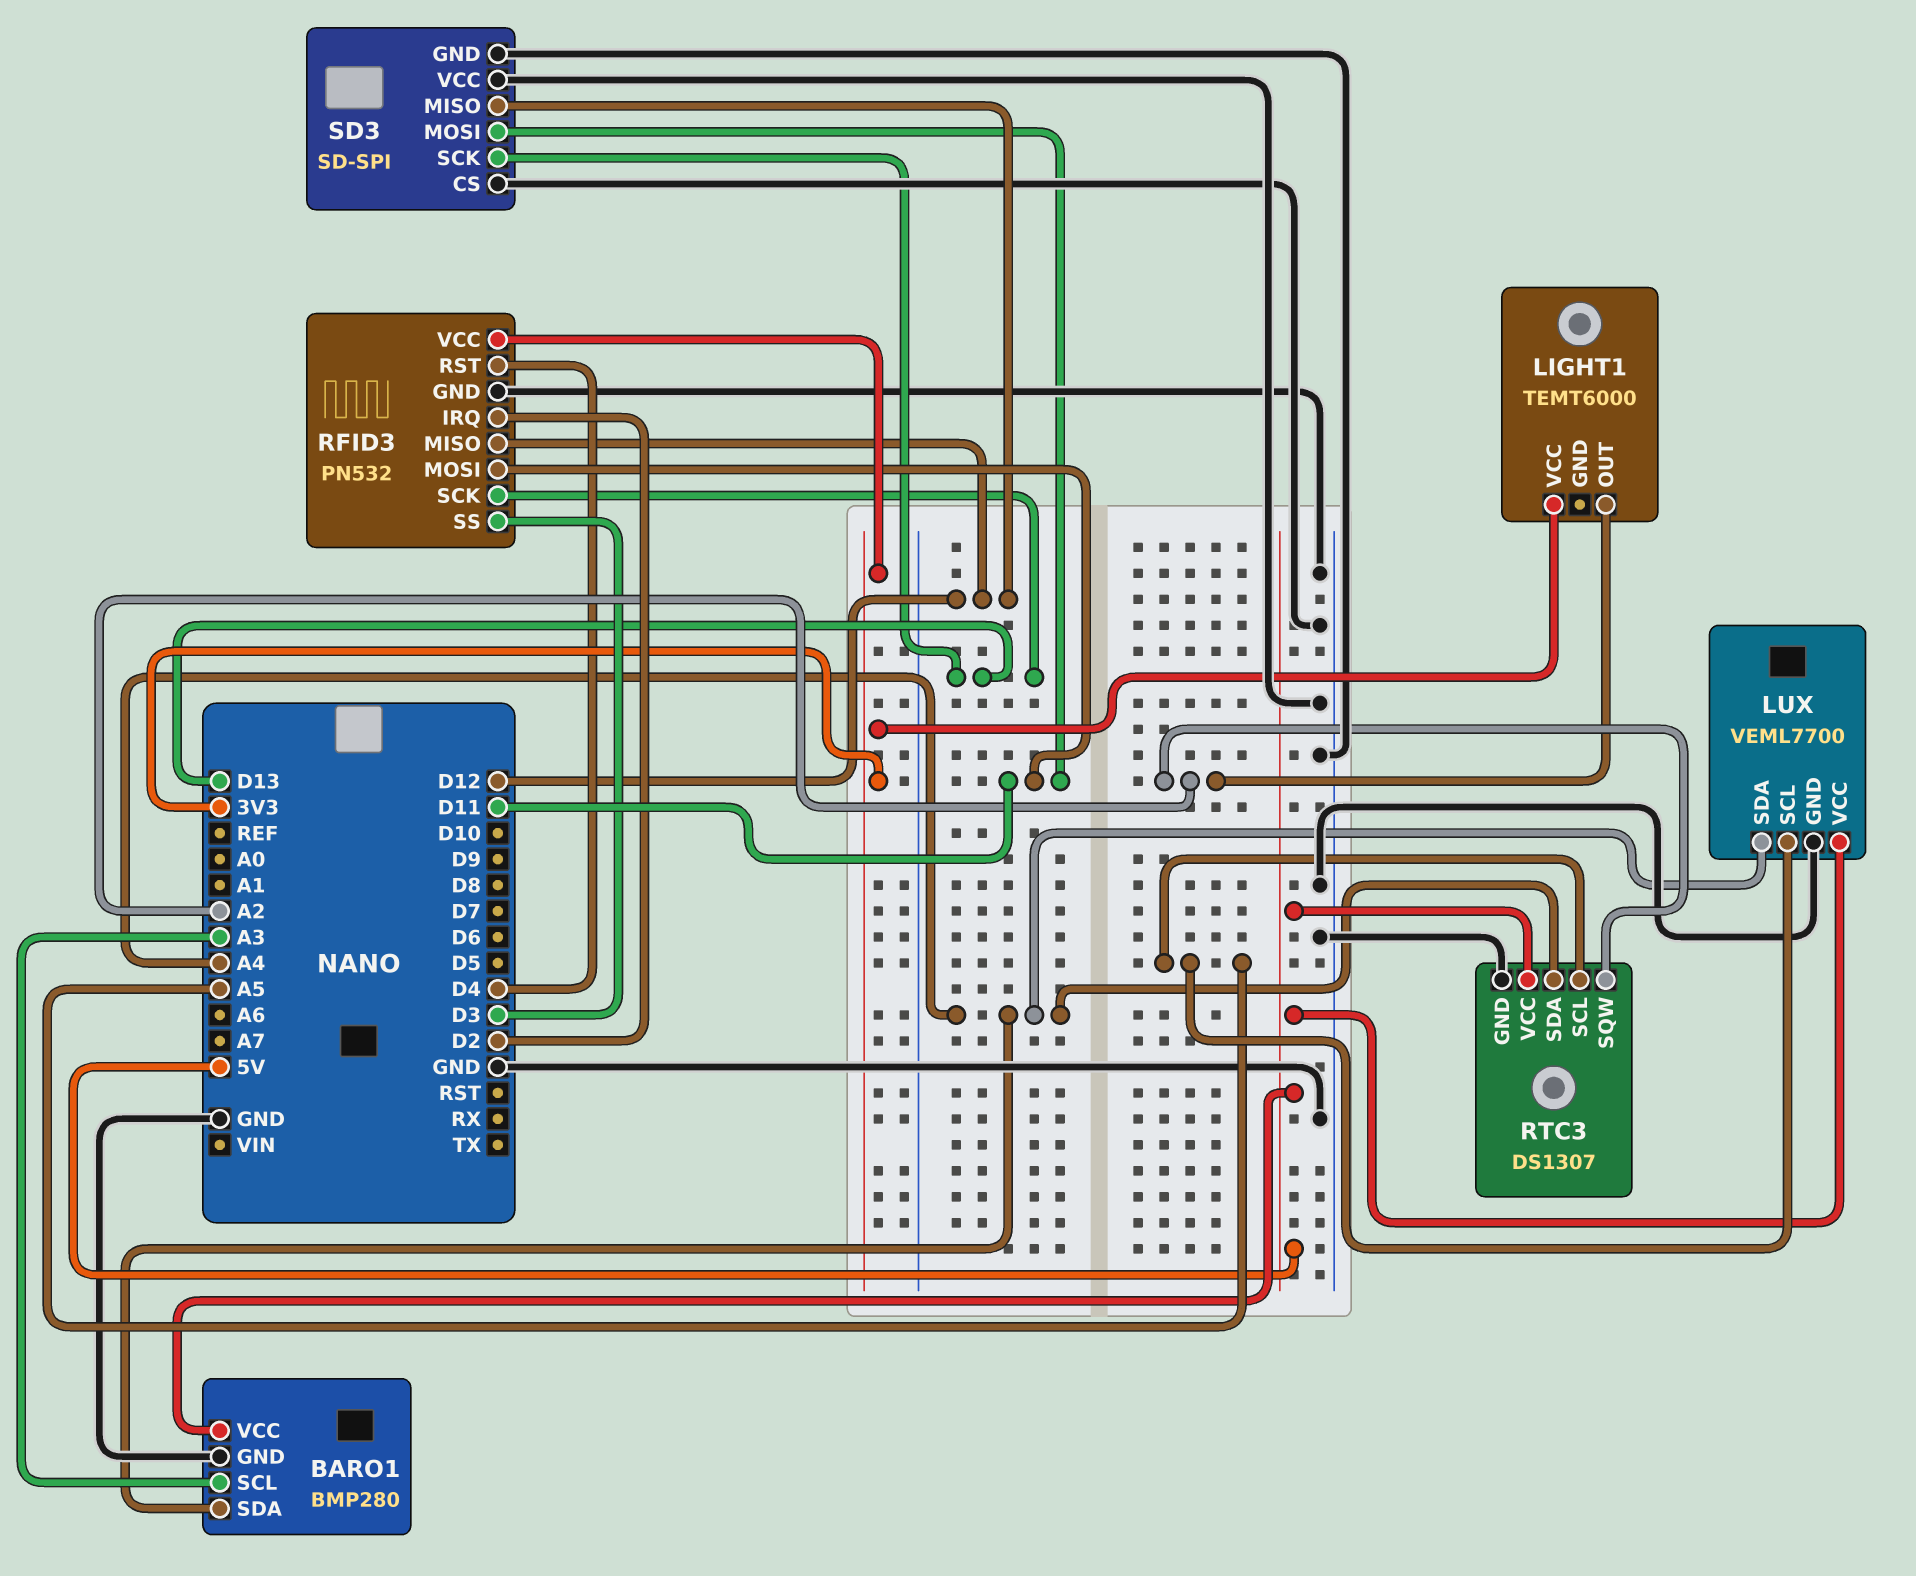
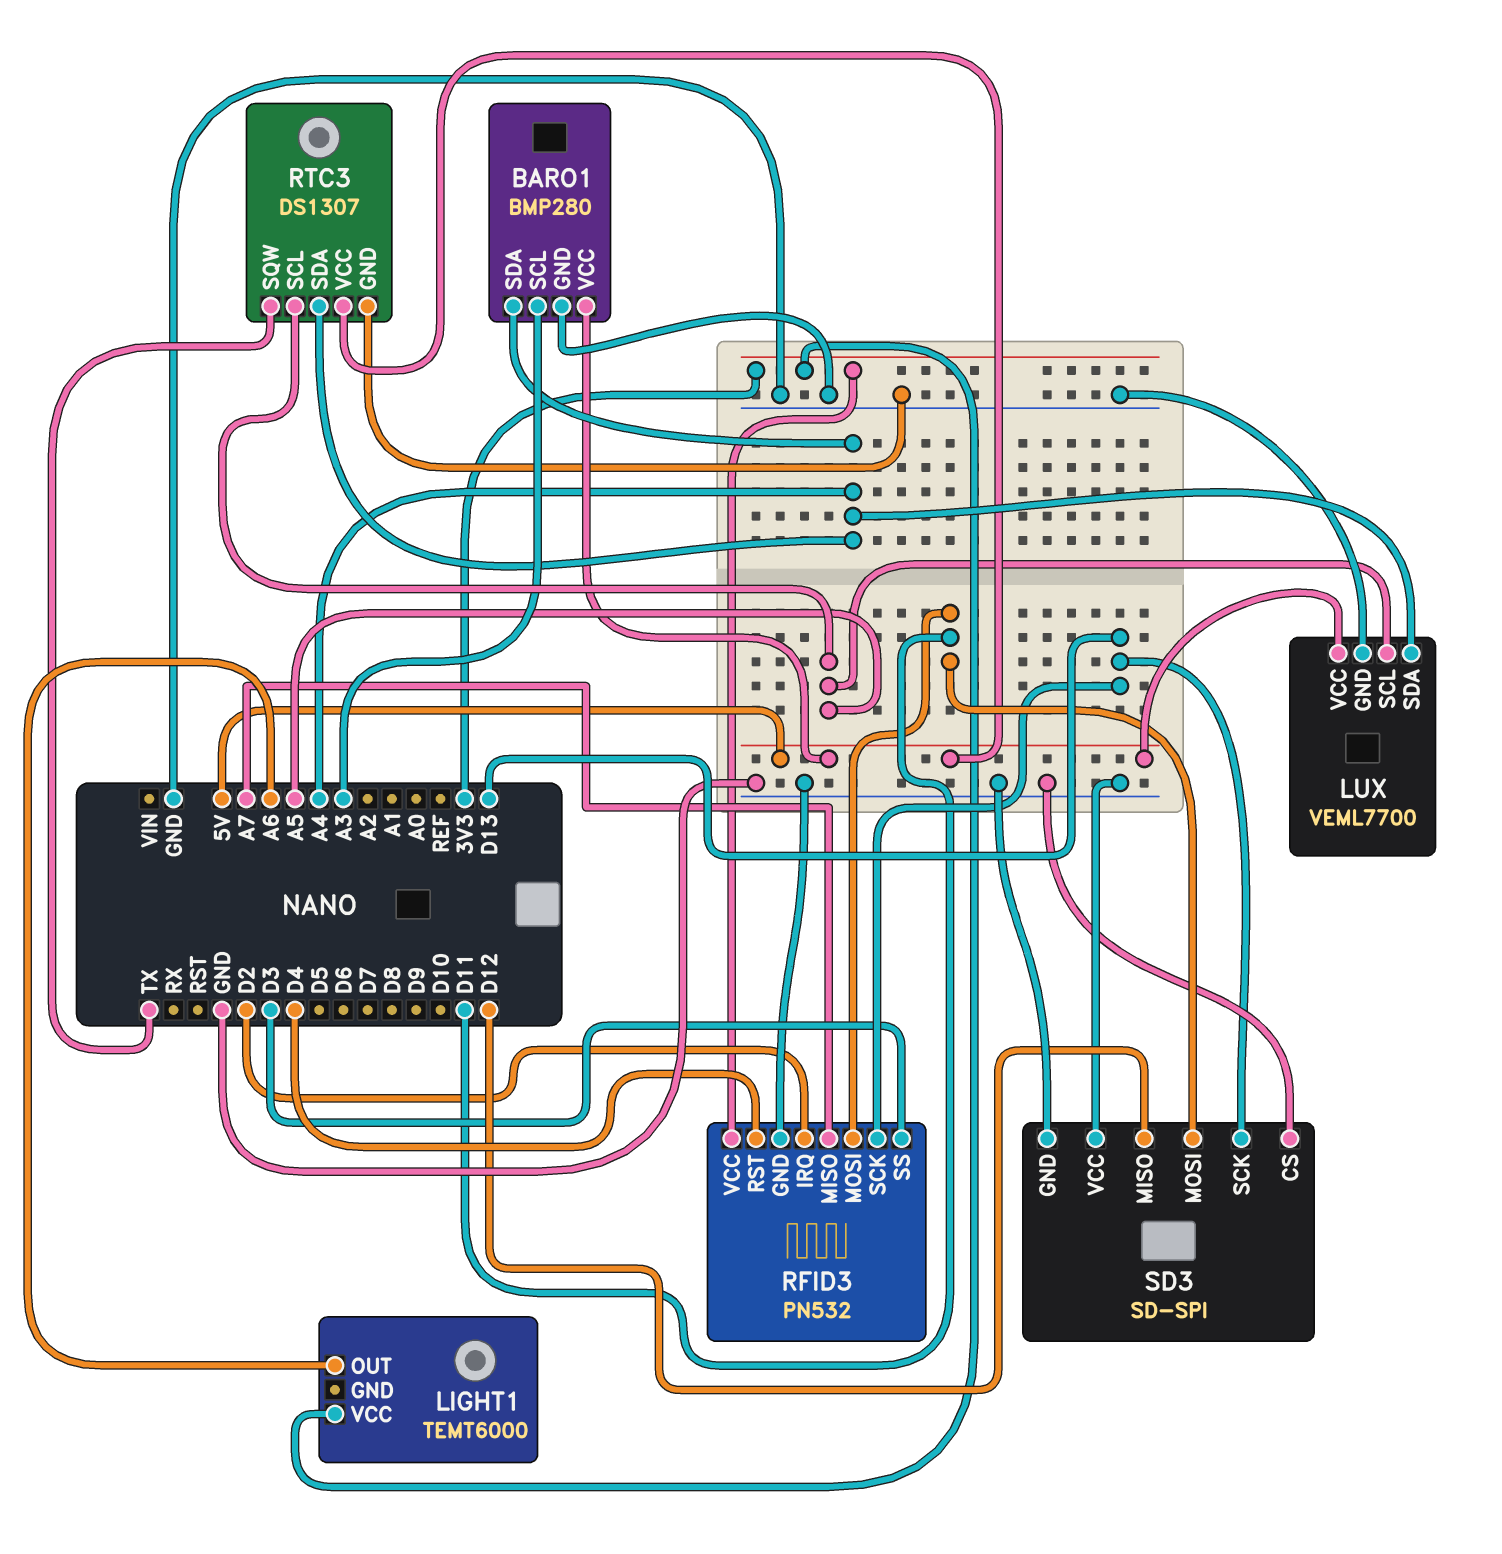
LIGHT1 pin OUT: A2 -> A6
RFID3 pin MISO: D12 -> A7
RTC3 pin SQW: A2 -> TX

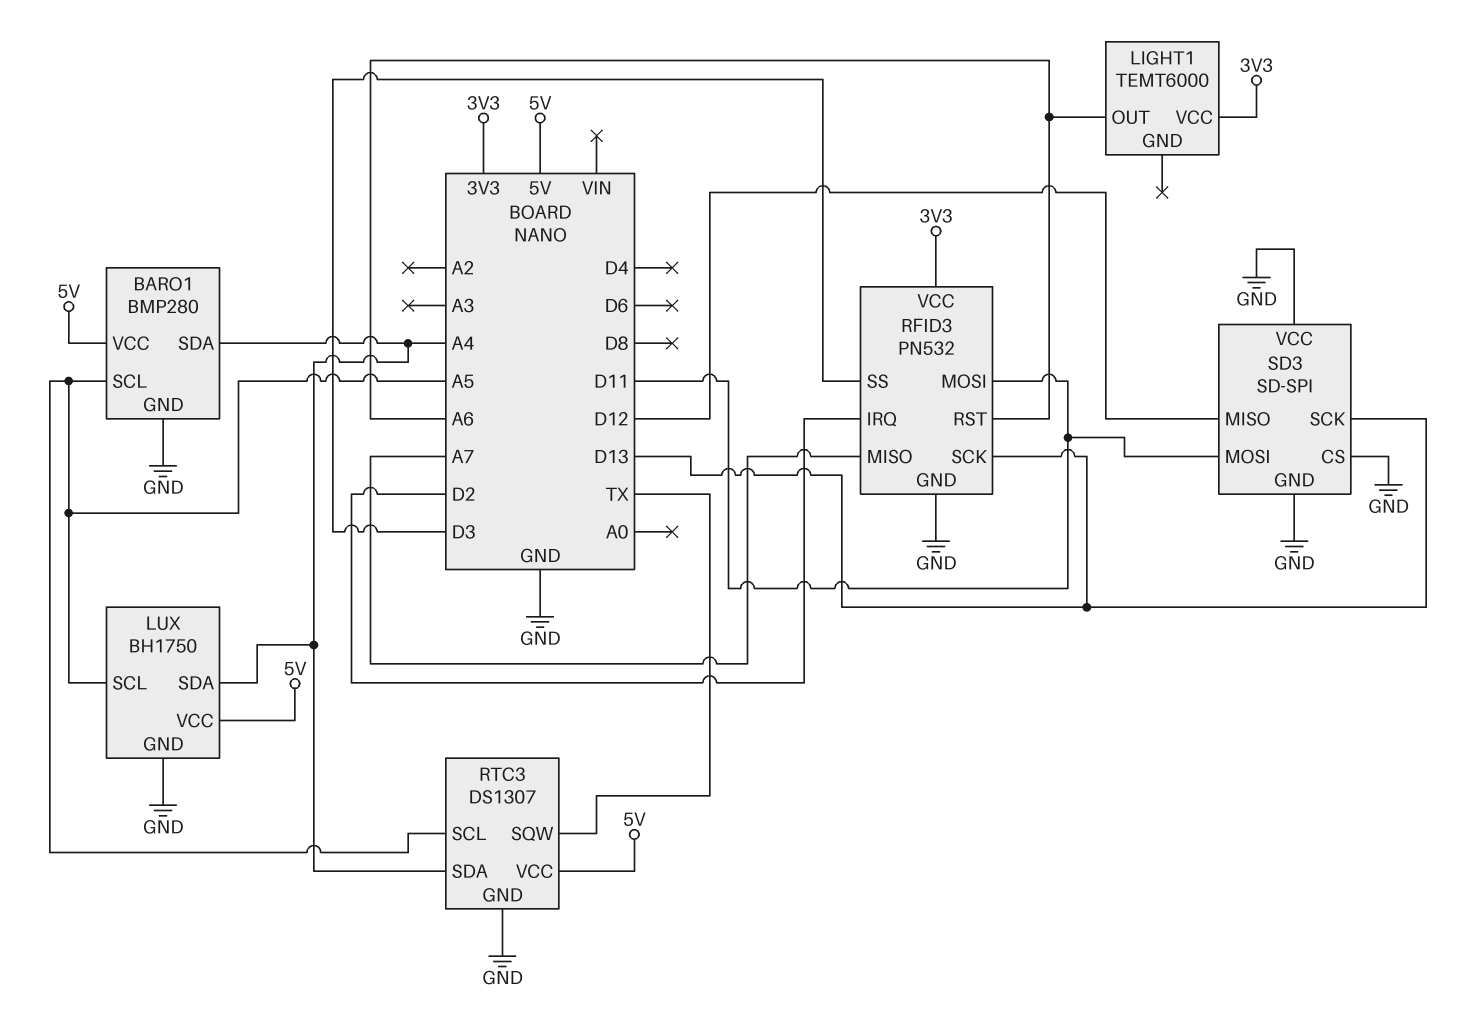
BARO1 pin SCL: A3 -> A5
LUX: VEML7700 -> BH1750
RFID3 pin RST: D4 -> A6

